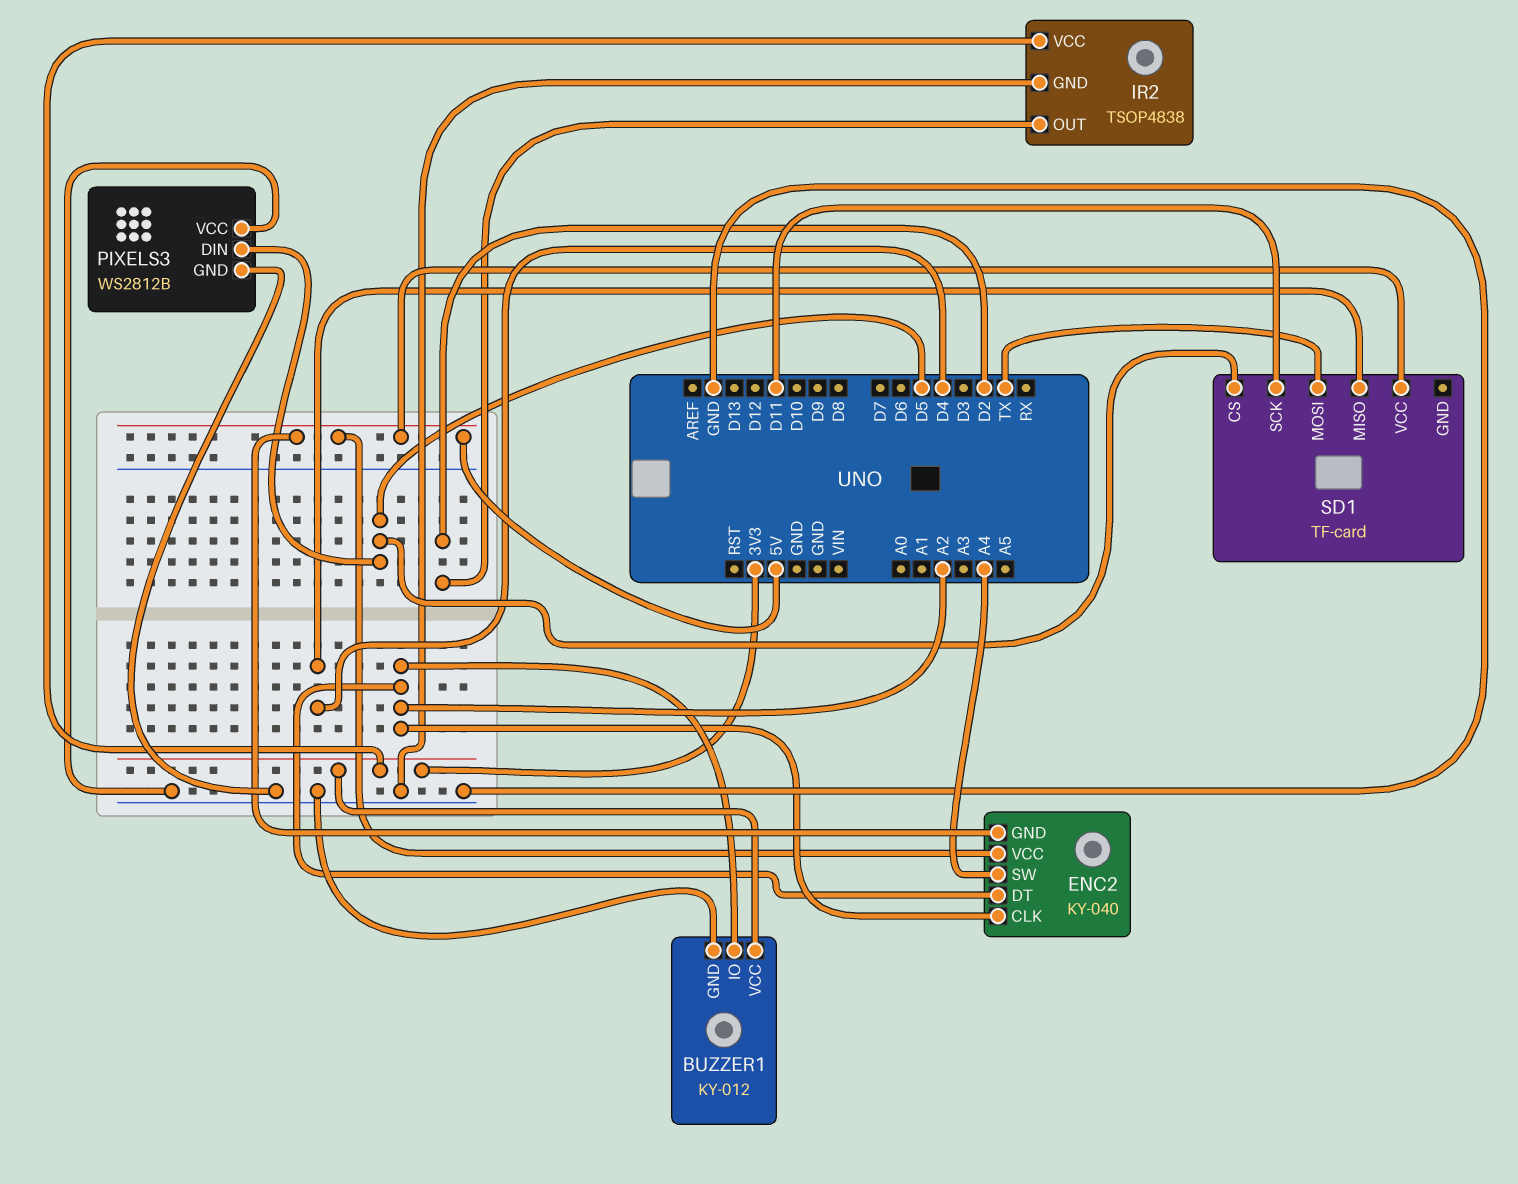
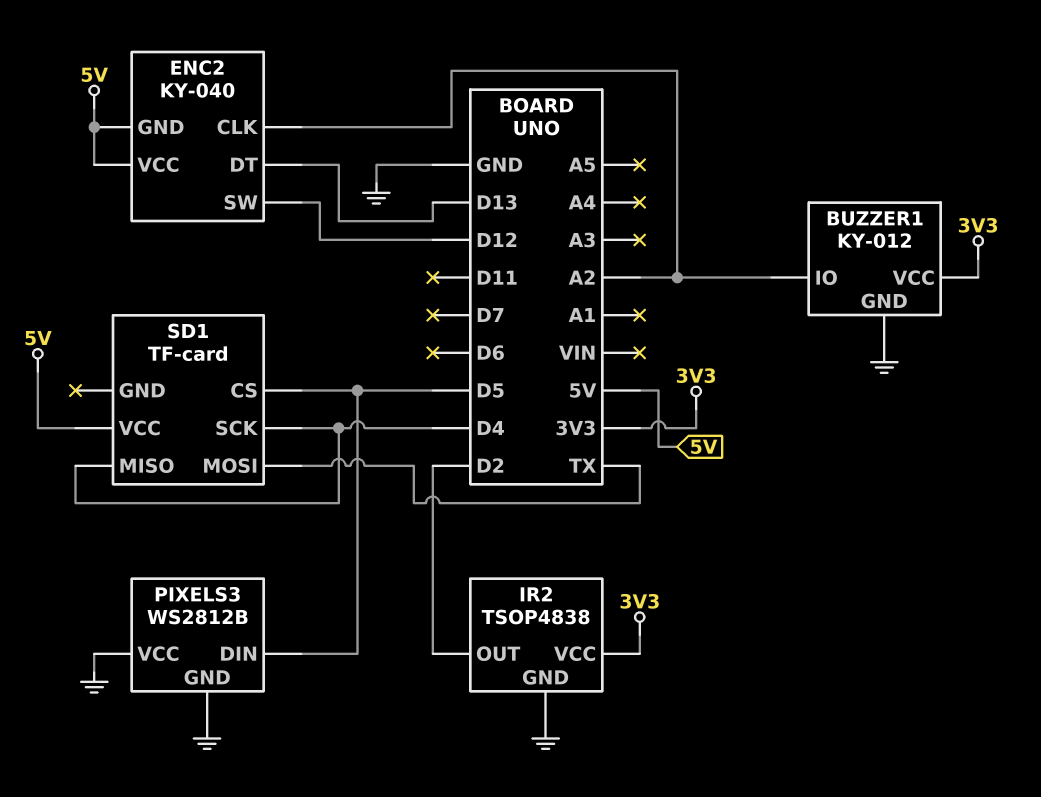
ENC2 pin DT: A2 -> D13
ENC2 pin SW: A4 -> D12
SD1 pin SCK: D11 -> D4

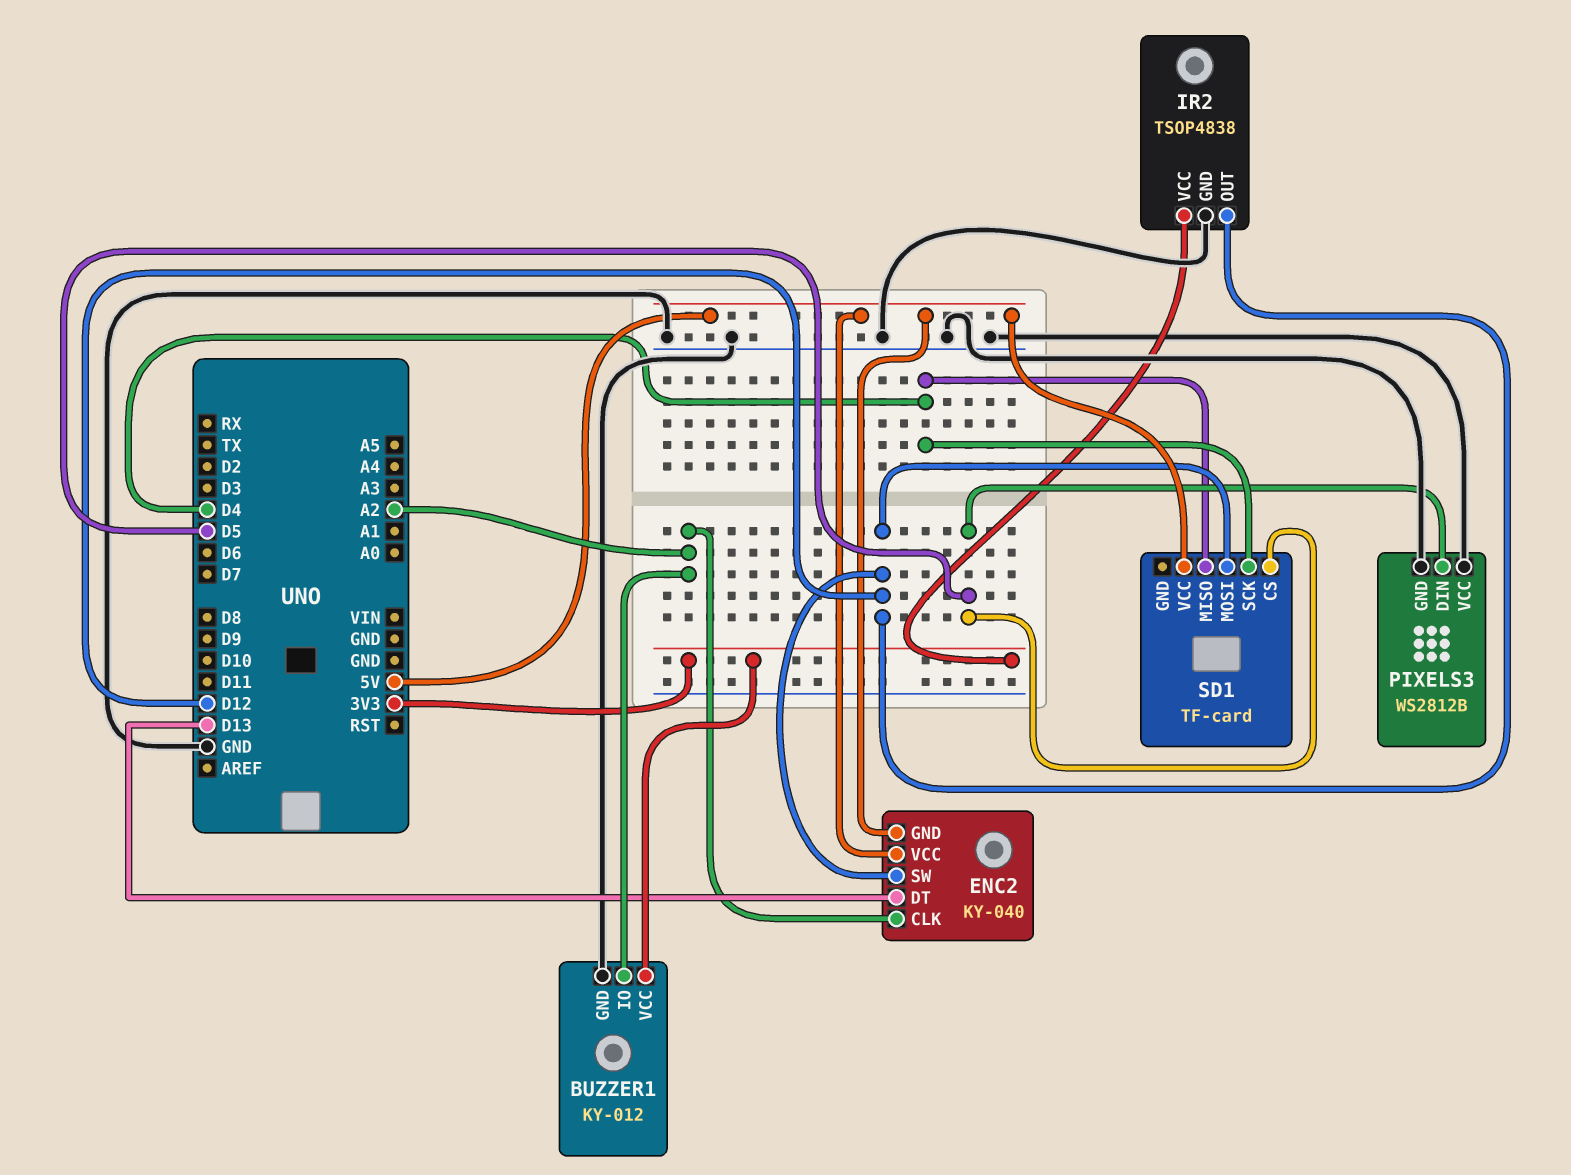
IR2 pin OUT: D2 -> D12
SD1 pin MOSI: TX -> D12

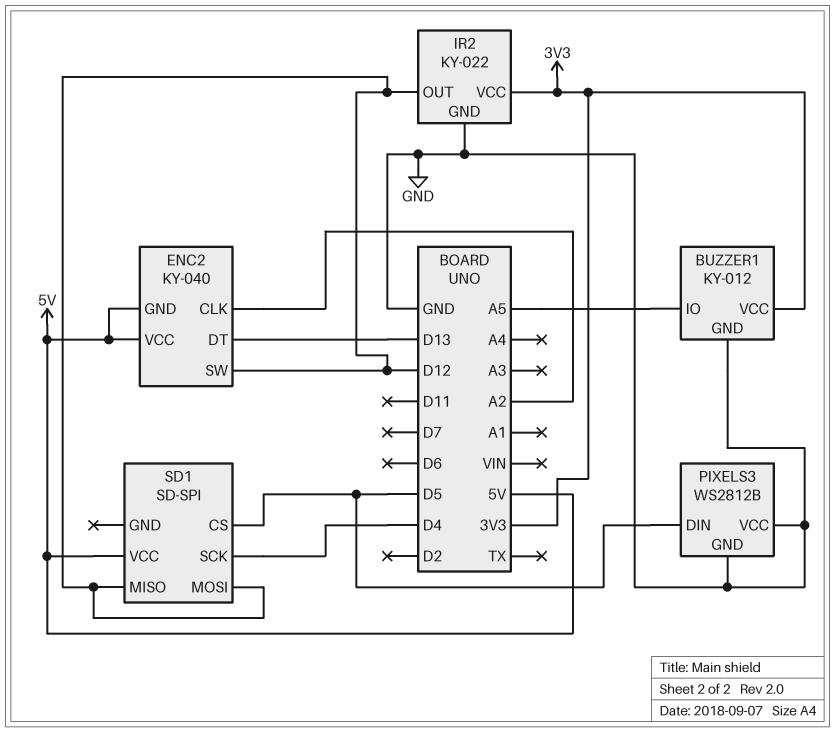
BUZZER1 pin IO: A2 -> A5
IR2: TSOP4838 -> KY-022
SD1: TF-card -> SD-SPI
SD1 pin MISO: D4 -> D12

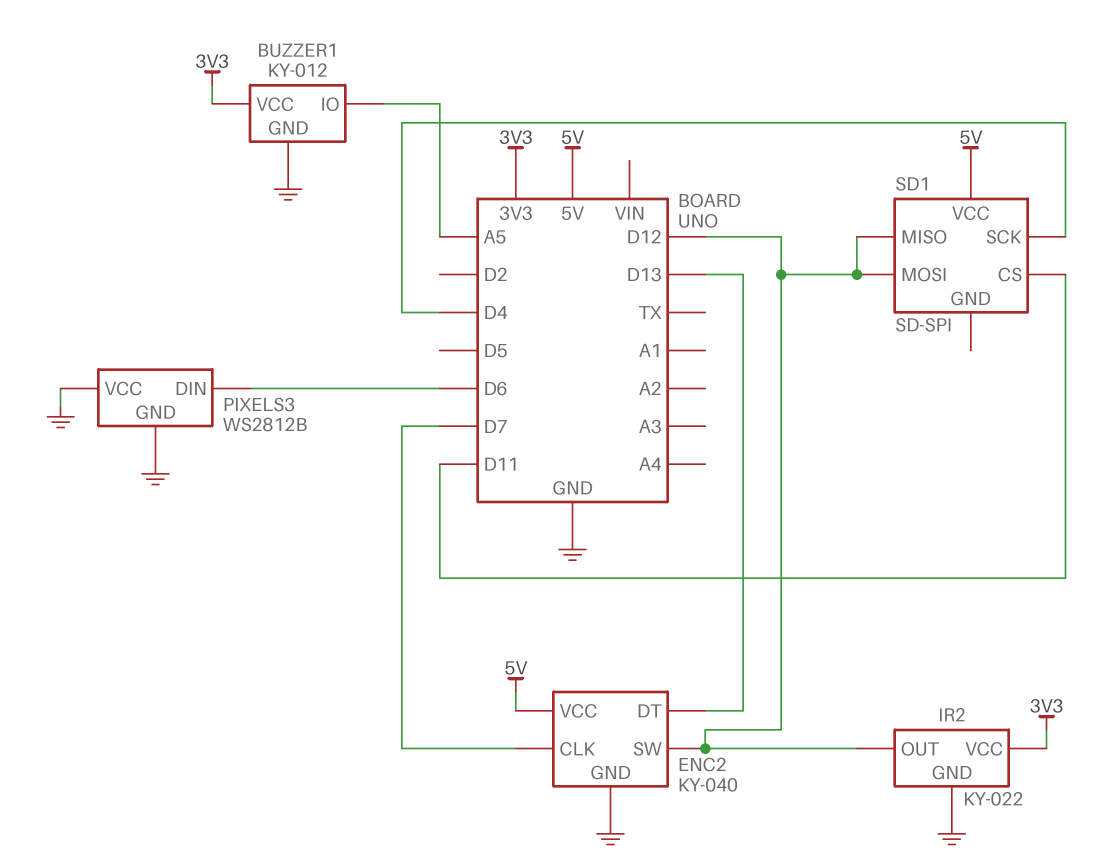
ENC2 pin CLK: A2 -> D7
ENC2 pin GND: 5V -> GND
PIXELS3 pin DIN: D5 -> D6
SD1 pin CS: D5 -> D11

